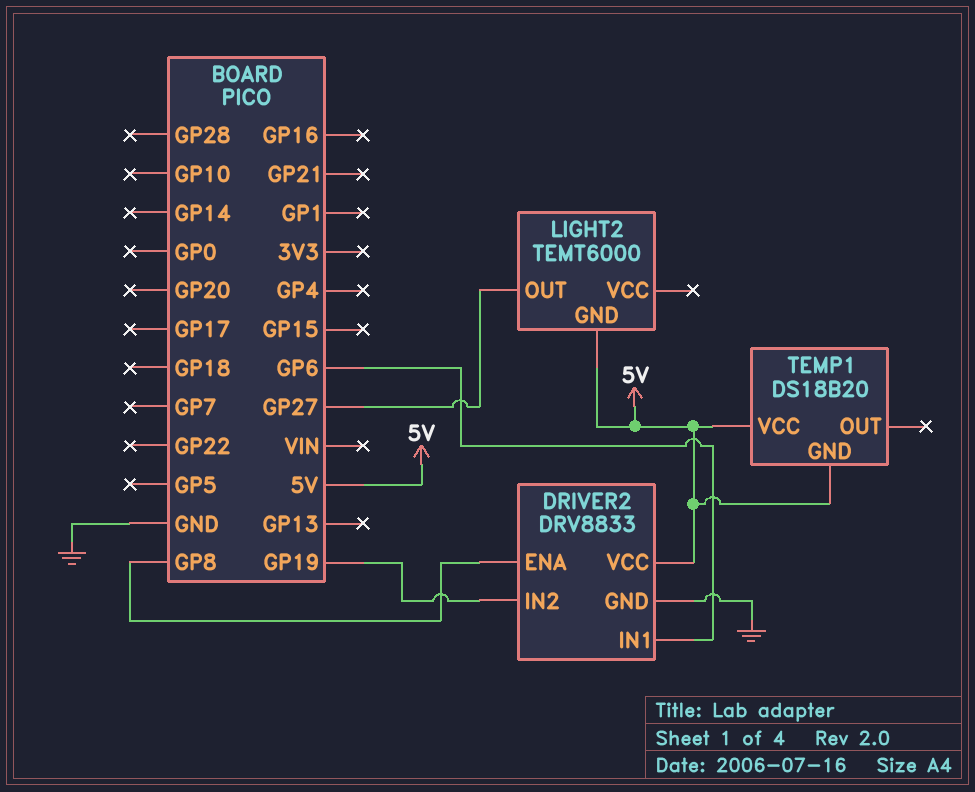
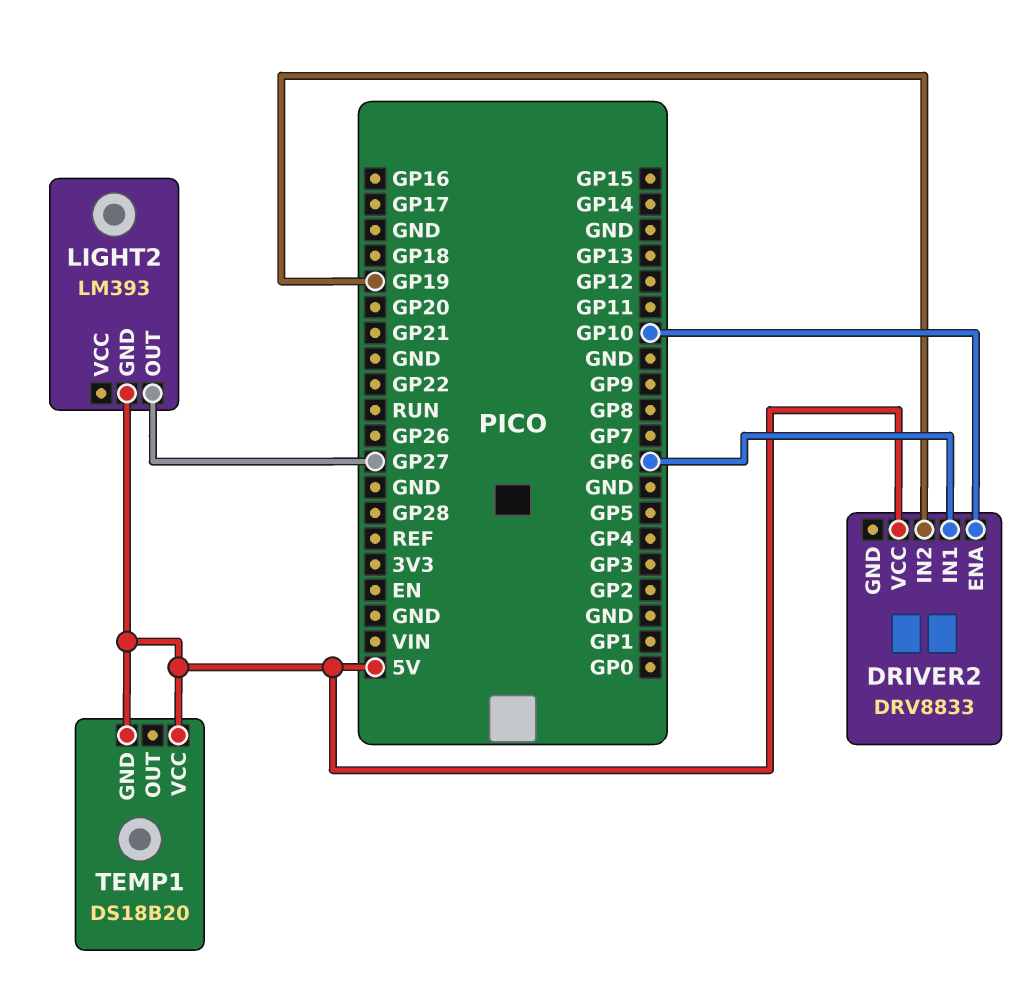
DRIVER2 pin ENA: GP8 -> GP10
DRIVER2 pin GND: GND -> none
LIGHT2: TEMT6000 -> LM393

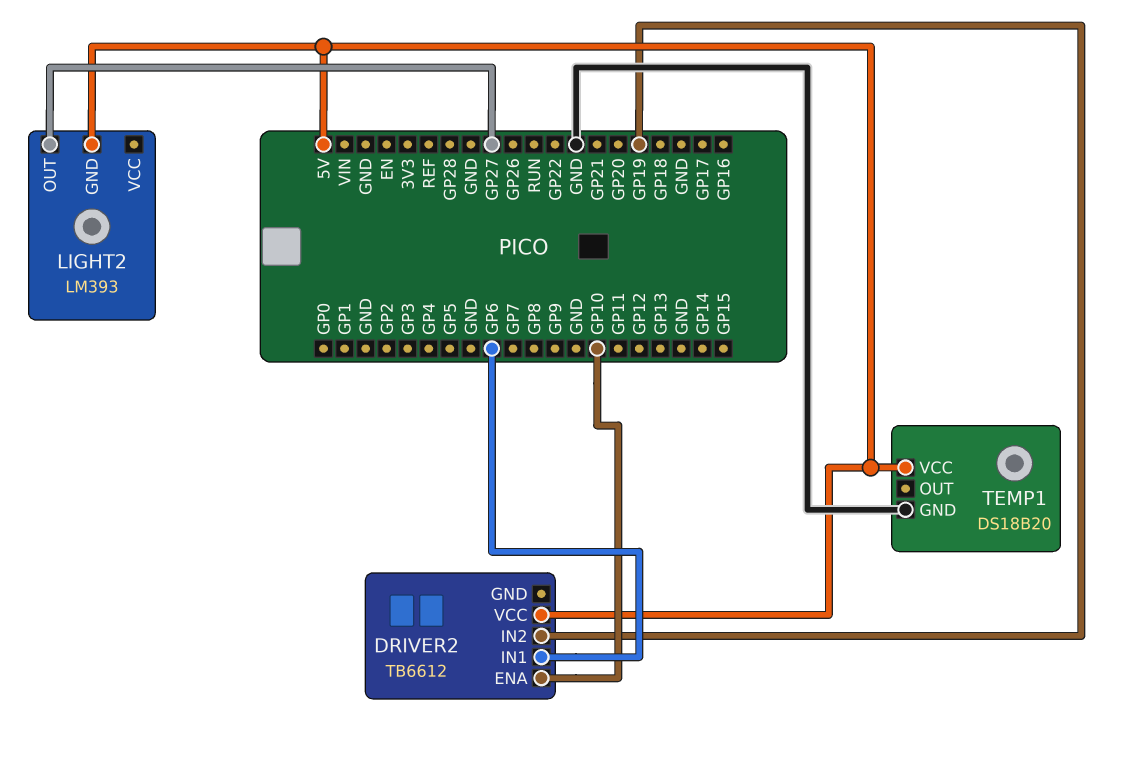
DRIVER2: DRV8833 -> TB6612
TEMP1 pin GND: 5V -> GND

